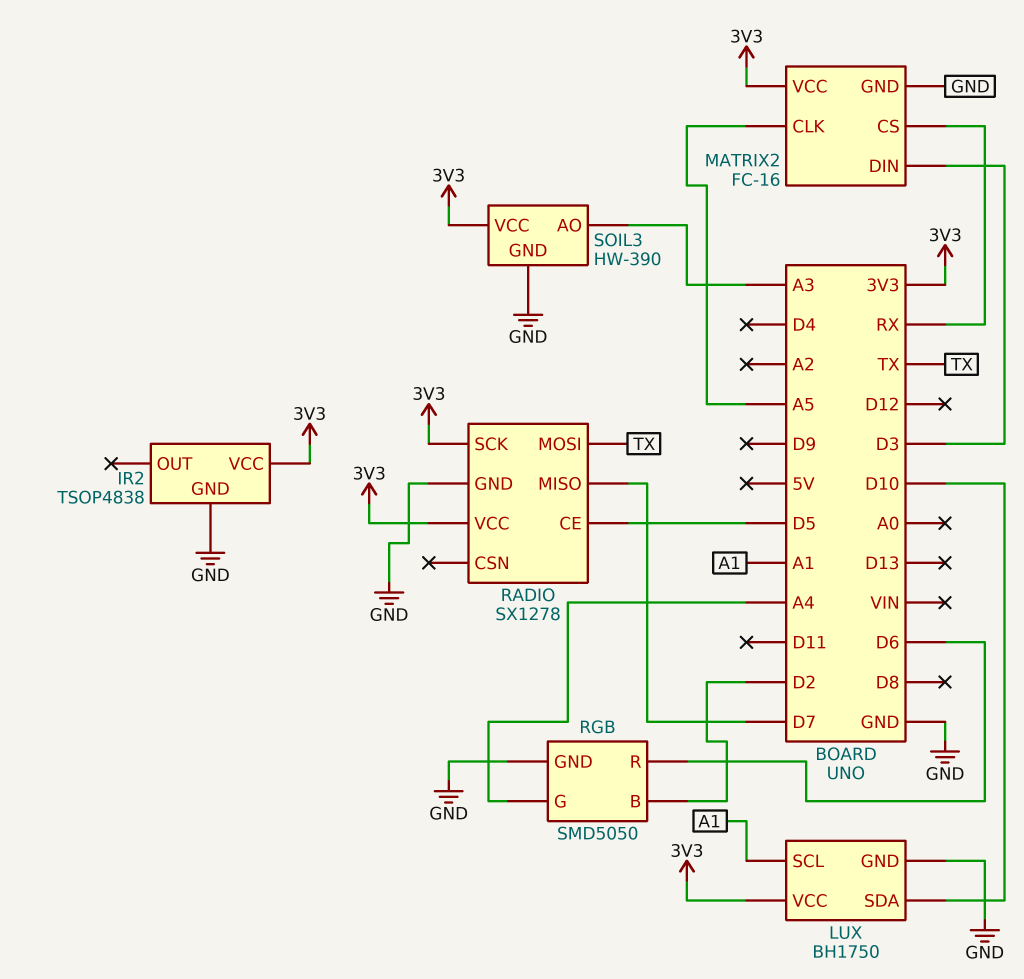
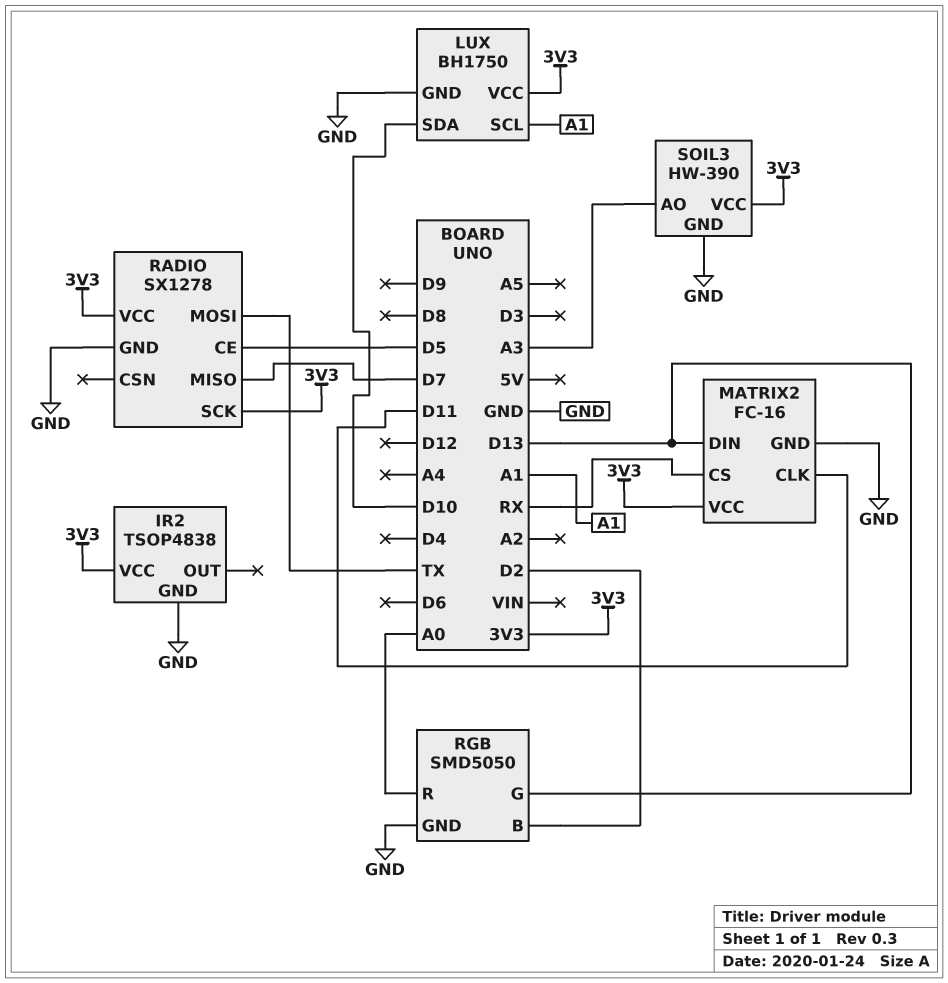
MATRIX2 pin CLK: A5 -> D11
MATRIX2 pin DIN: D3 -> D13
RGB pin G: A4 -> D13
RGB pin R: D6 -> A0

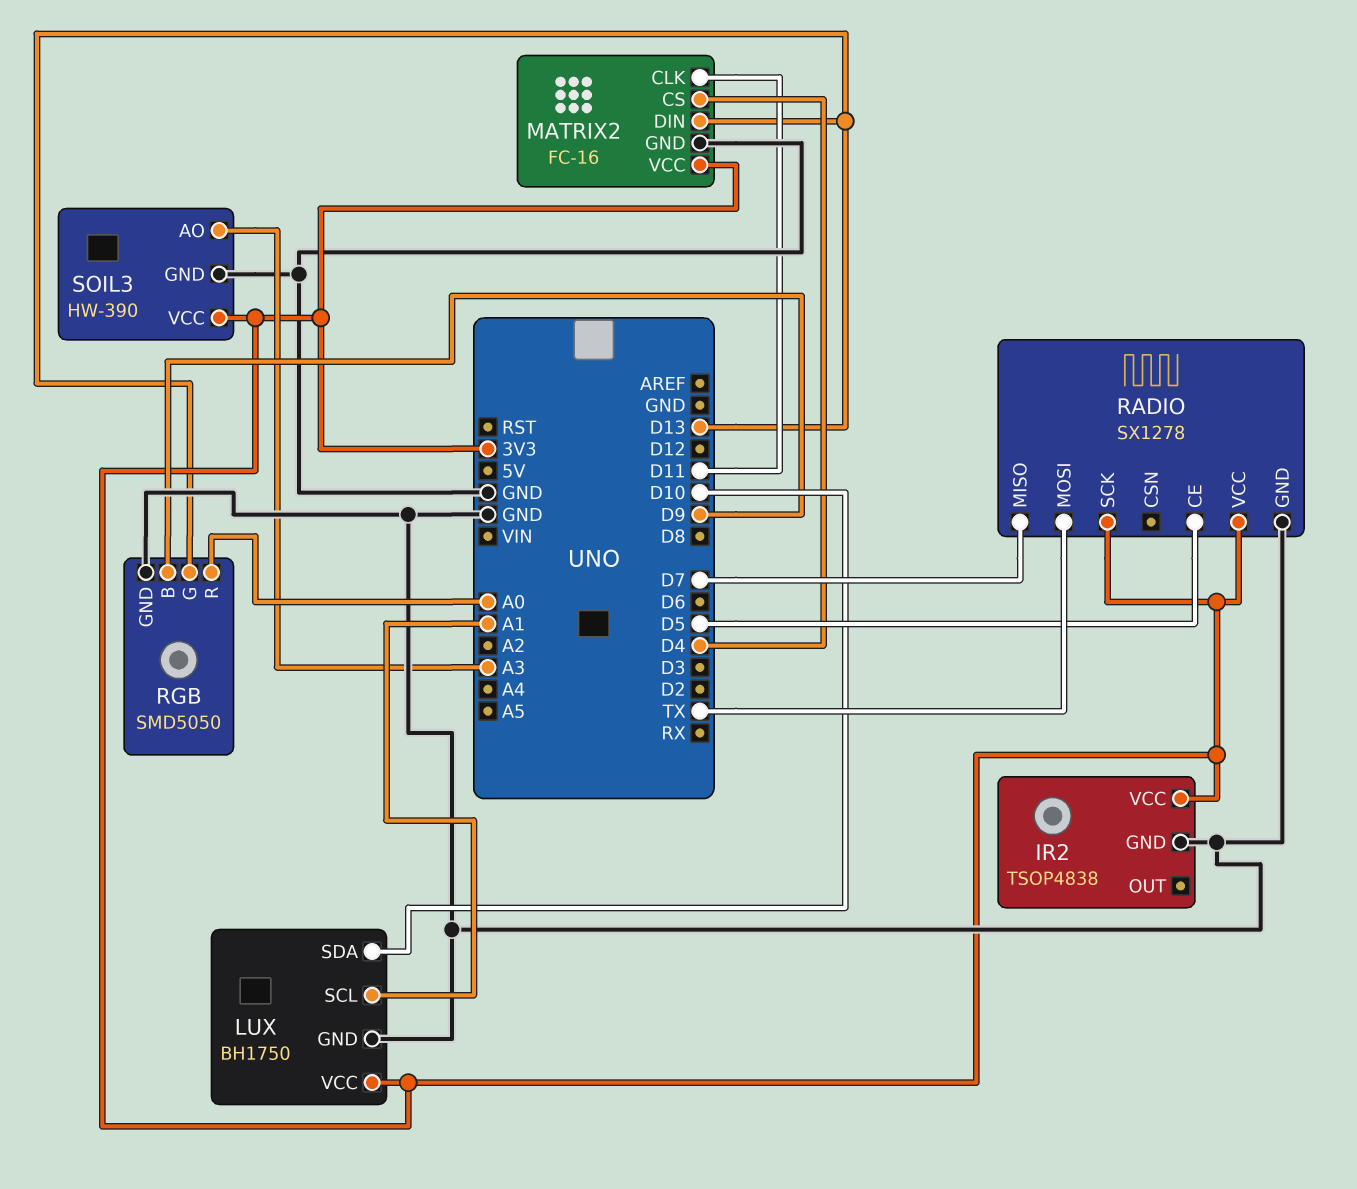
MATRIX2 pin CS: RX -> D4
RGB pin B: D2 -> D9

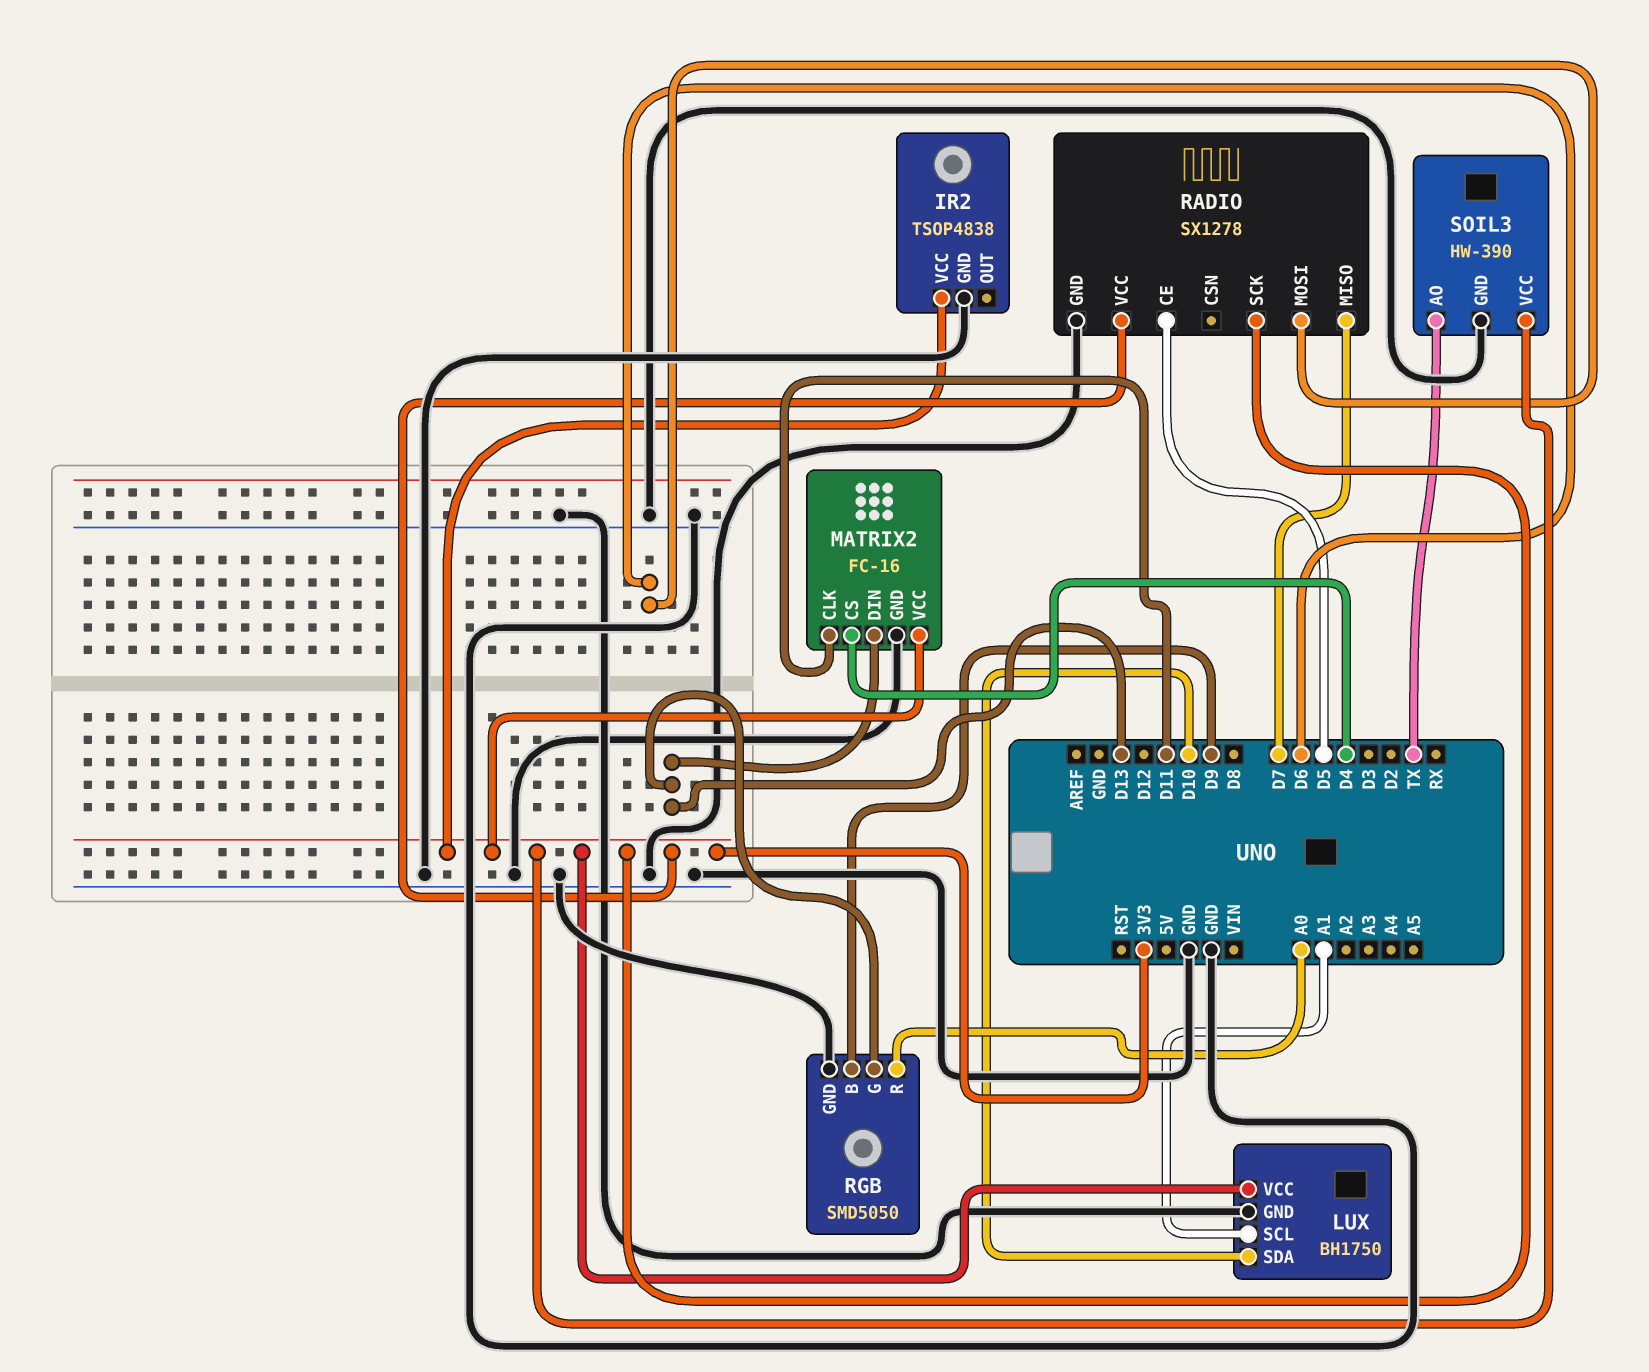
RADIO pin MOSI: TX -> D6
SOIL3 pin AO: A3 -> TX

